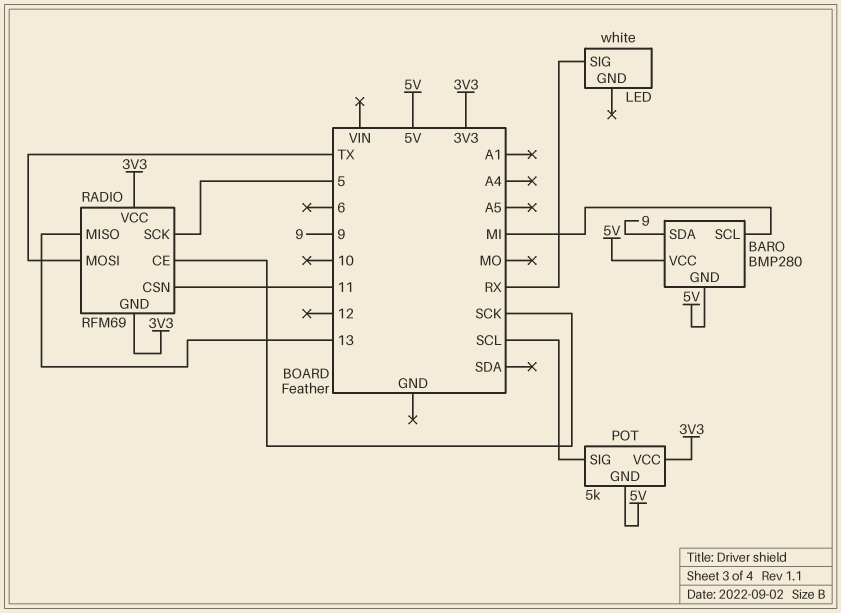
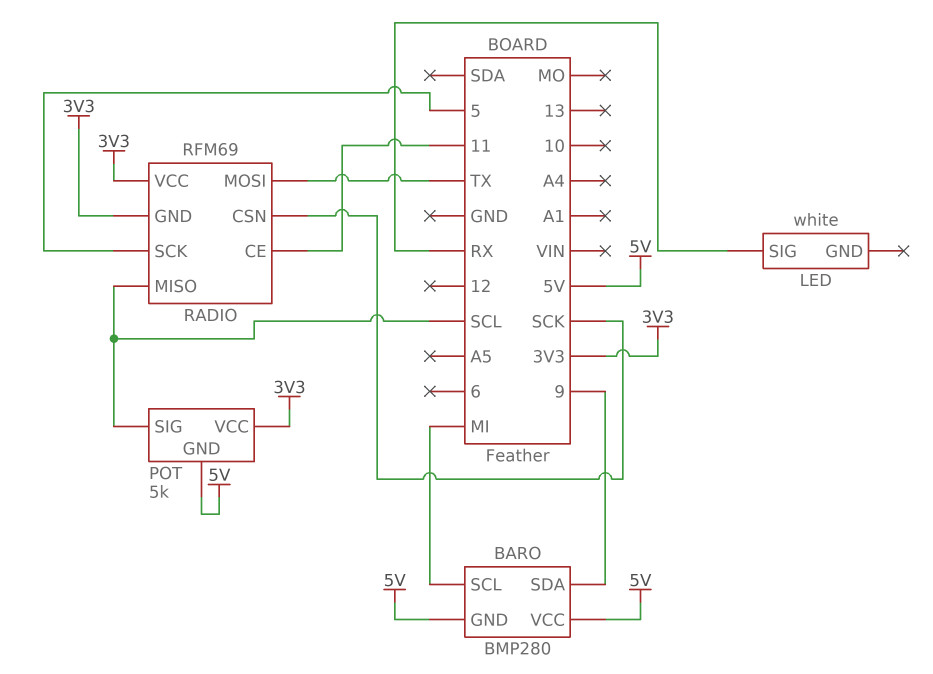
RADIO pin CE: SCK -> 11
RADIO pin CSN: 11 -> SCK
RADIO pin MISO: 13 -> SCL

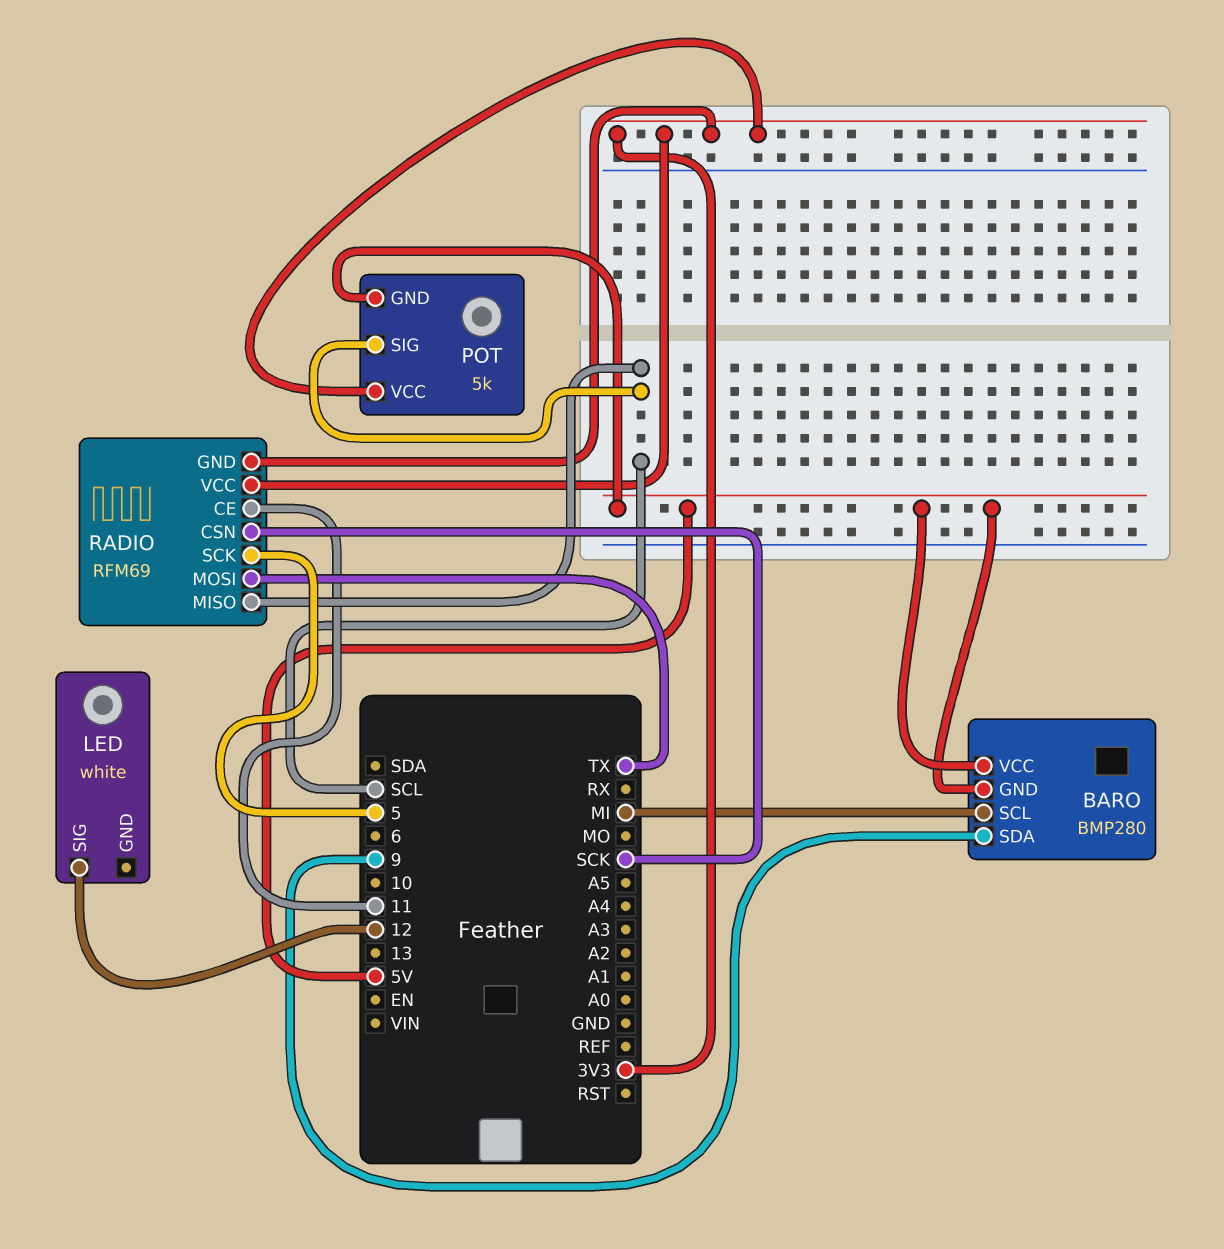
LED pin SIG: RX -> 12

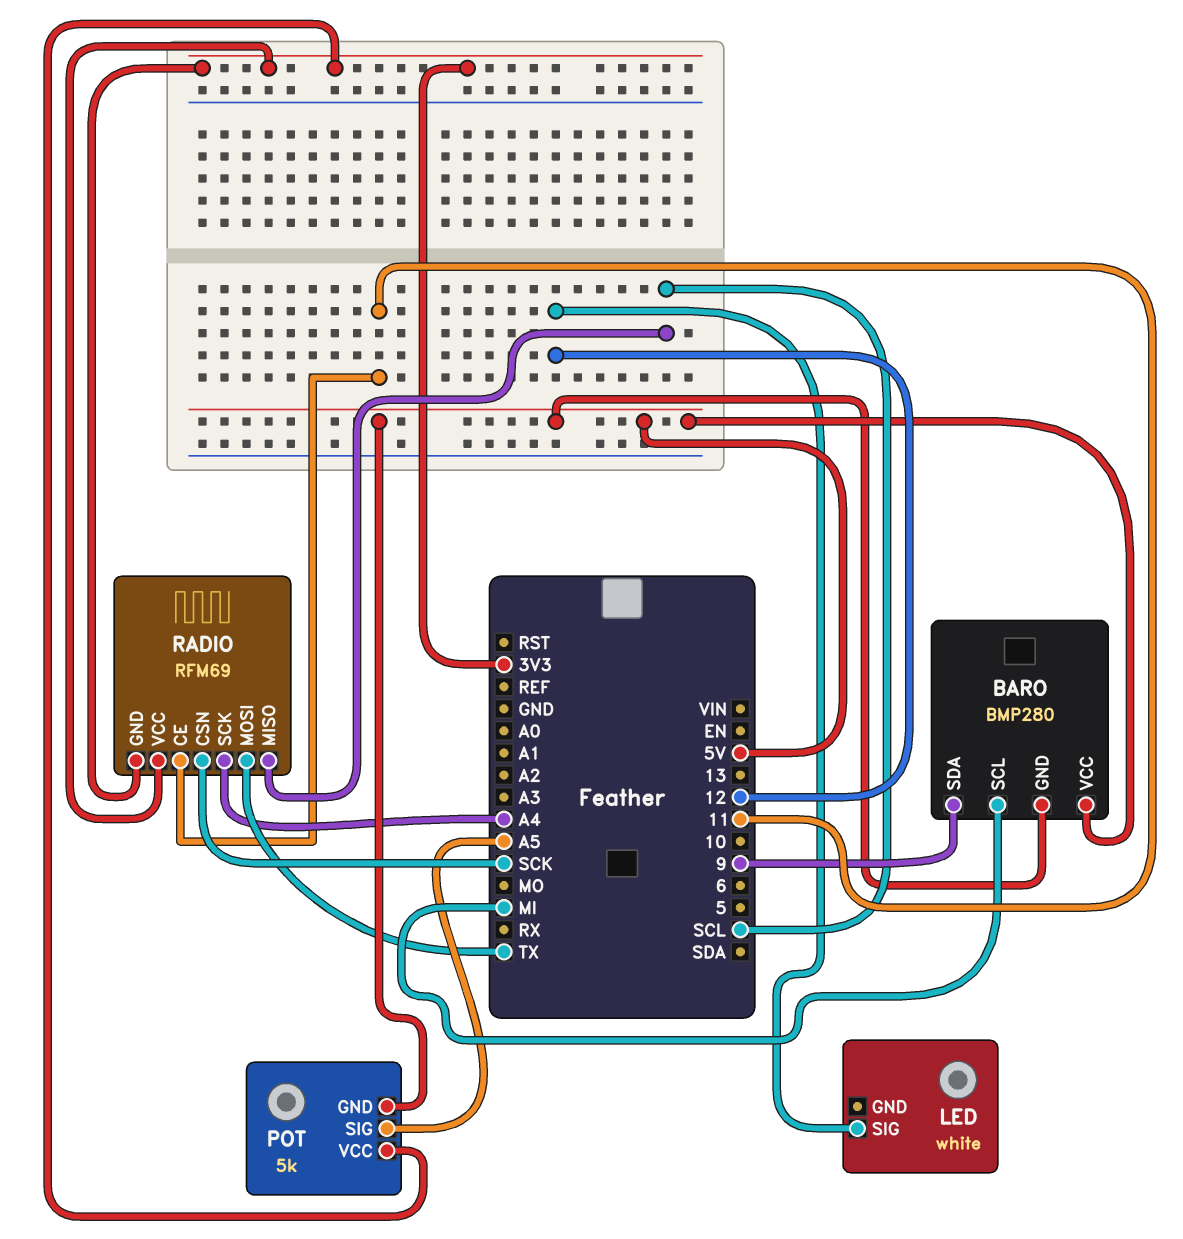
POT pin SIG: SCL -> A5
RADIO pin SCK: 5 -> A4

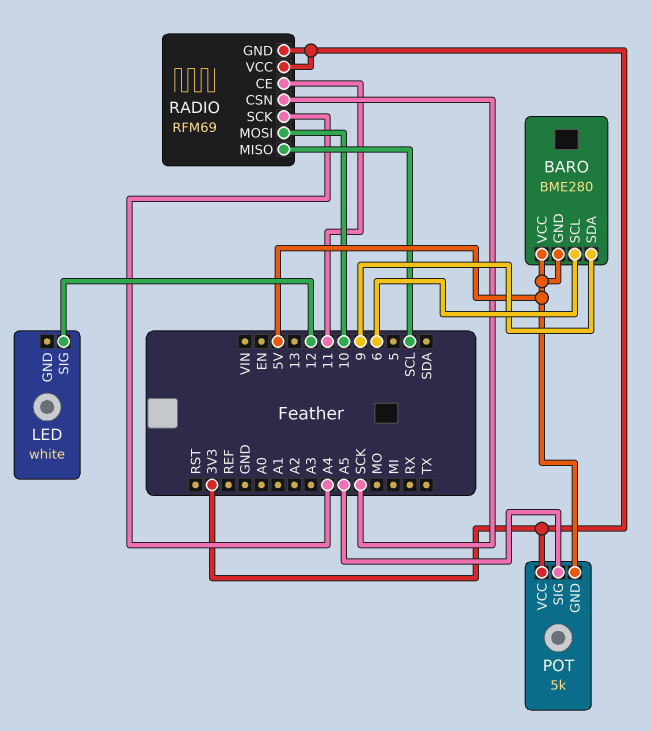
BARO: BMP280 -> BME280
BARO pin SCL: MI -> 6
RADIO pin MOSI: TX -> 10

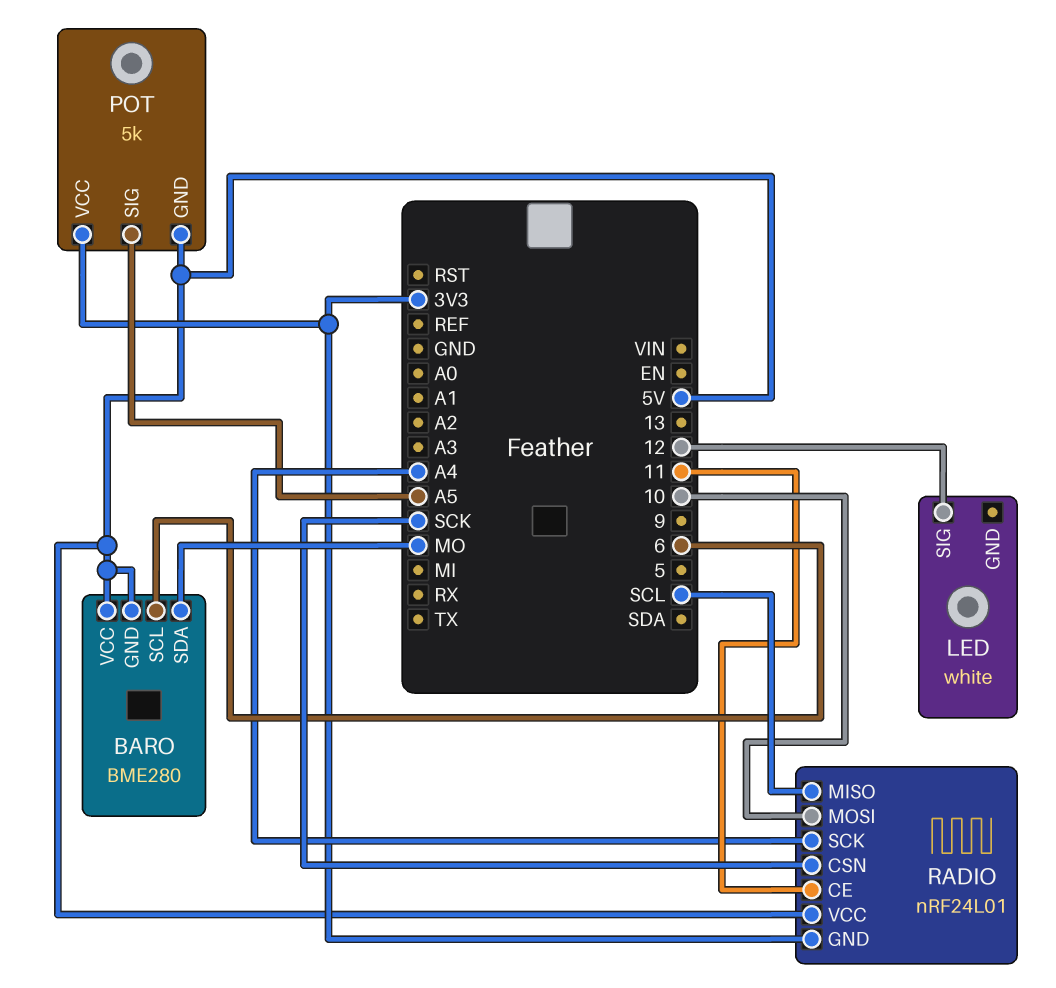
BARO pin SDA: 9 -> MO
RADIO: RFM69 -> nRF24L01
RADIO pin VCC: 3V3 -> 5V

